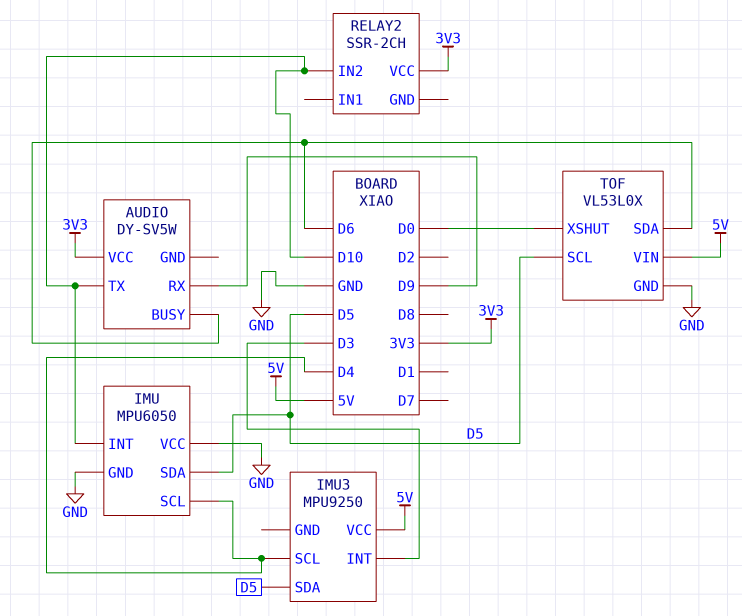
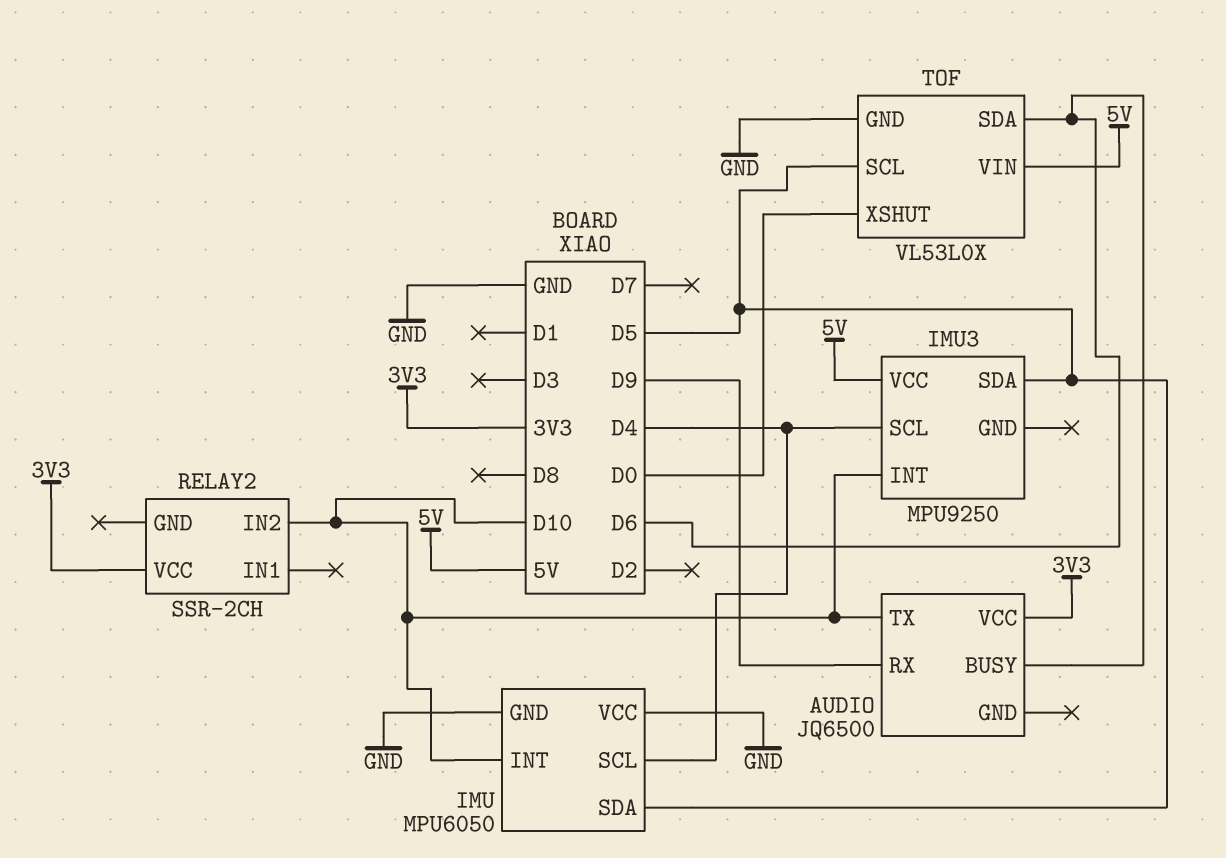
AUDIO: DY-SV5W -> JQ6500
IMU3 pin INT: D3 -> D10

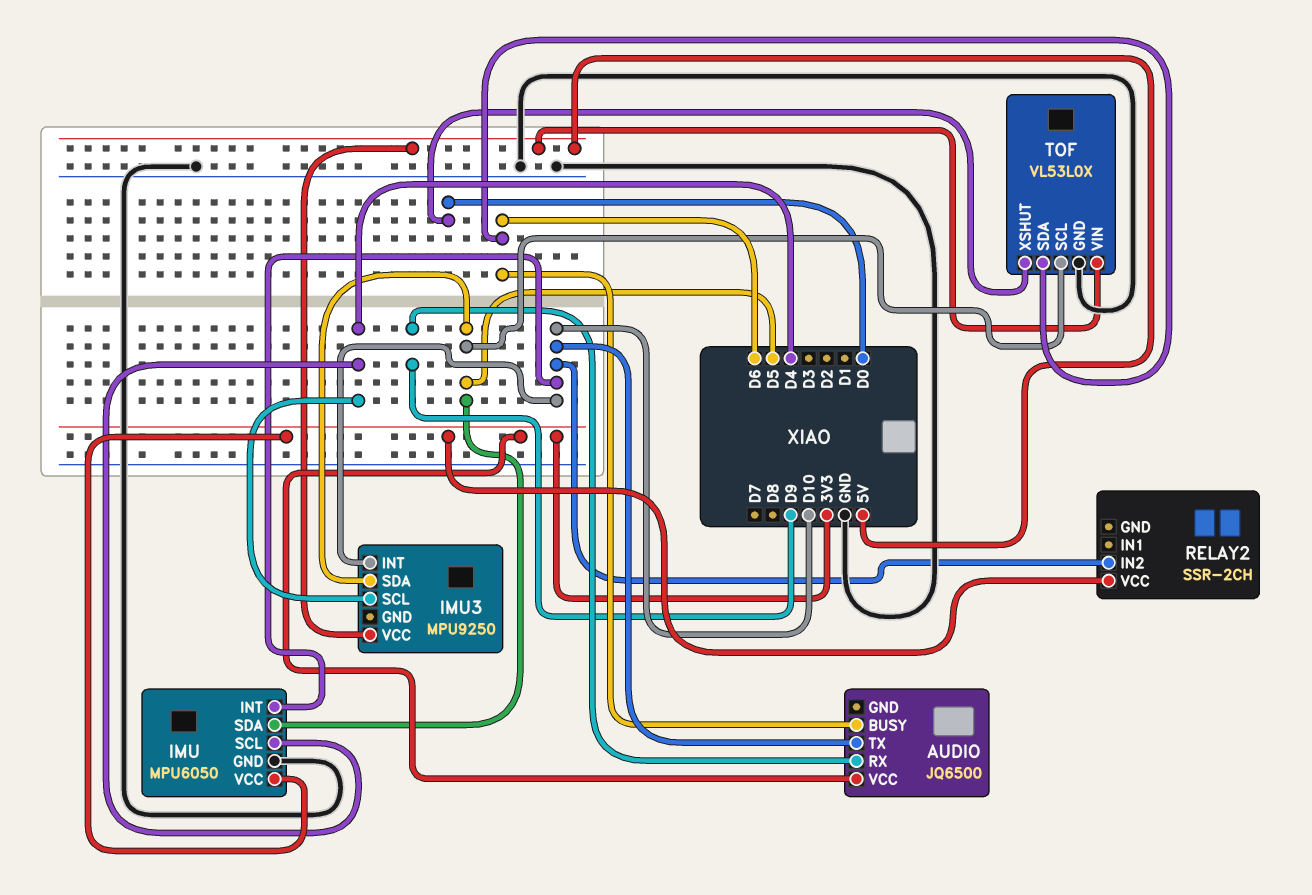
IMU pin VCC: GND -> 3V3

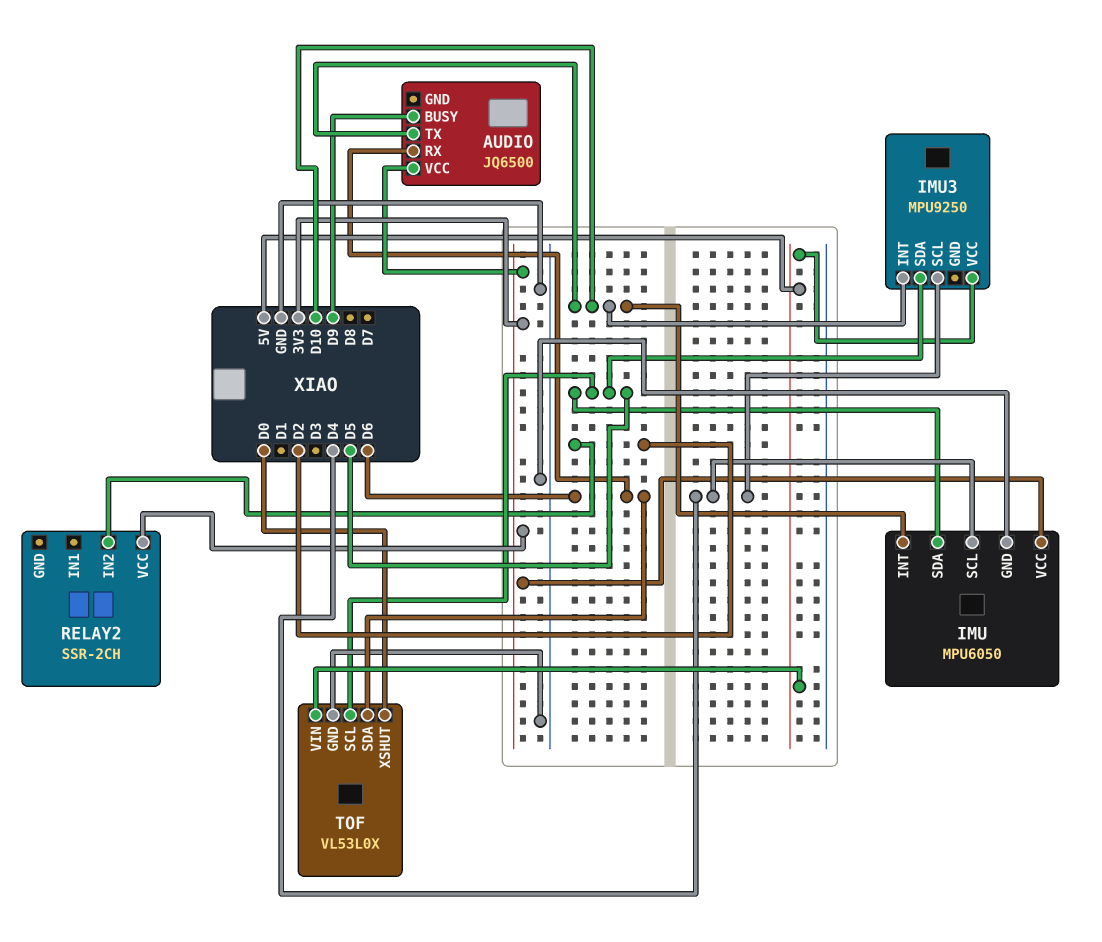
AUDIO pin BUSY: D6 -> D9
AUDIO pin RX: D9 -> D6
RELAY2 pin IN2: D10 -> D2

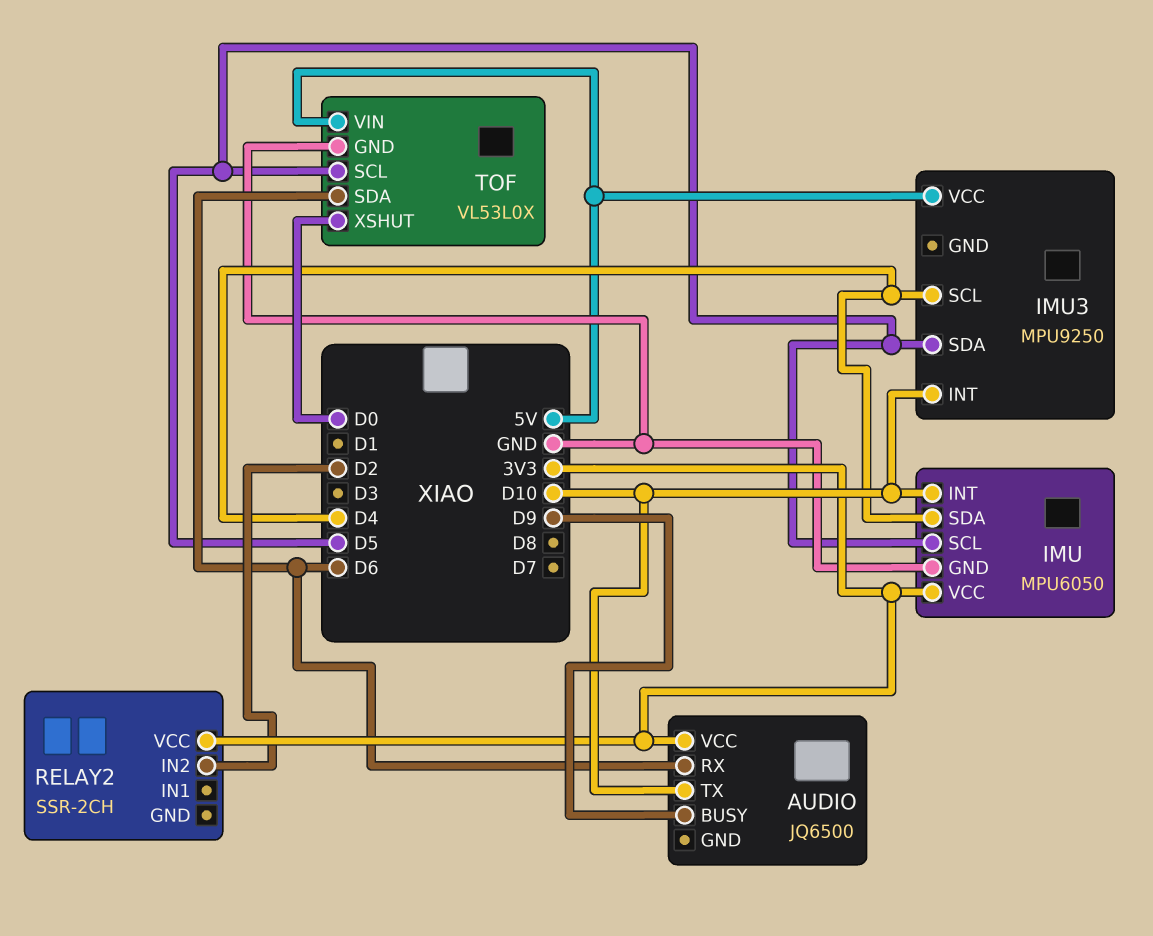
IMU pin SCL: D4 -> D5
IMU pin SDA: D5 -> D4

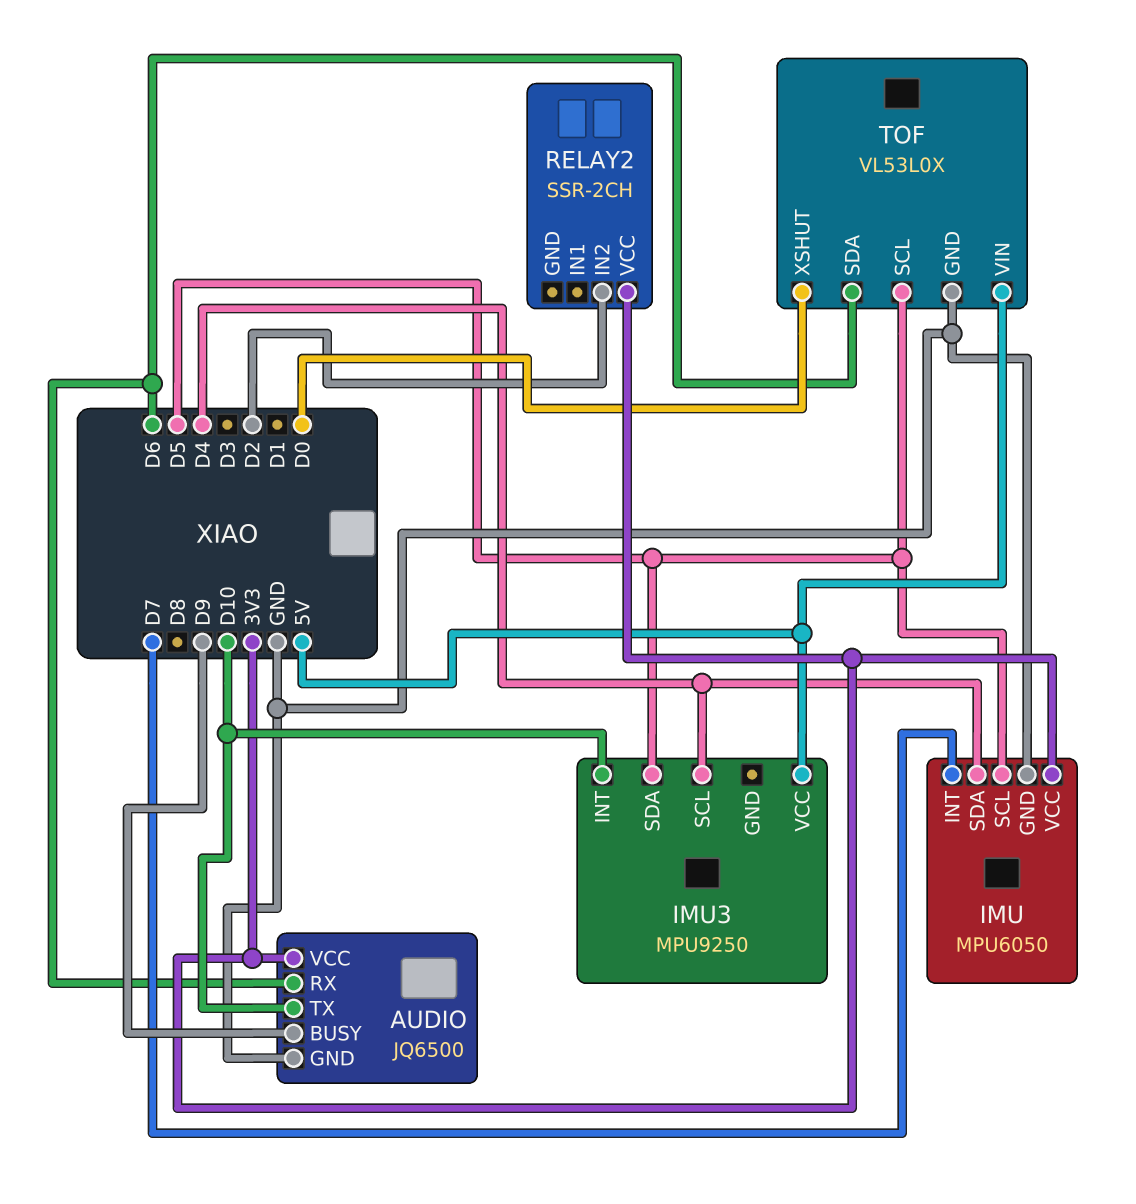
AUDIO pin GND: none -> GND
IMU pin INT: D10 -> D7

